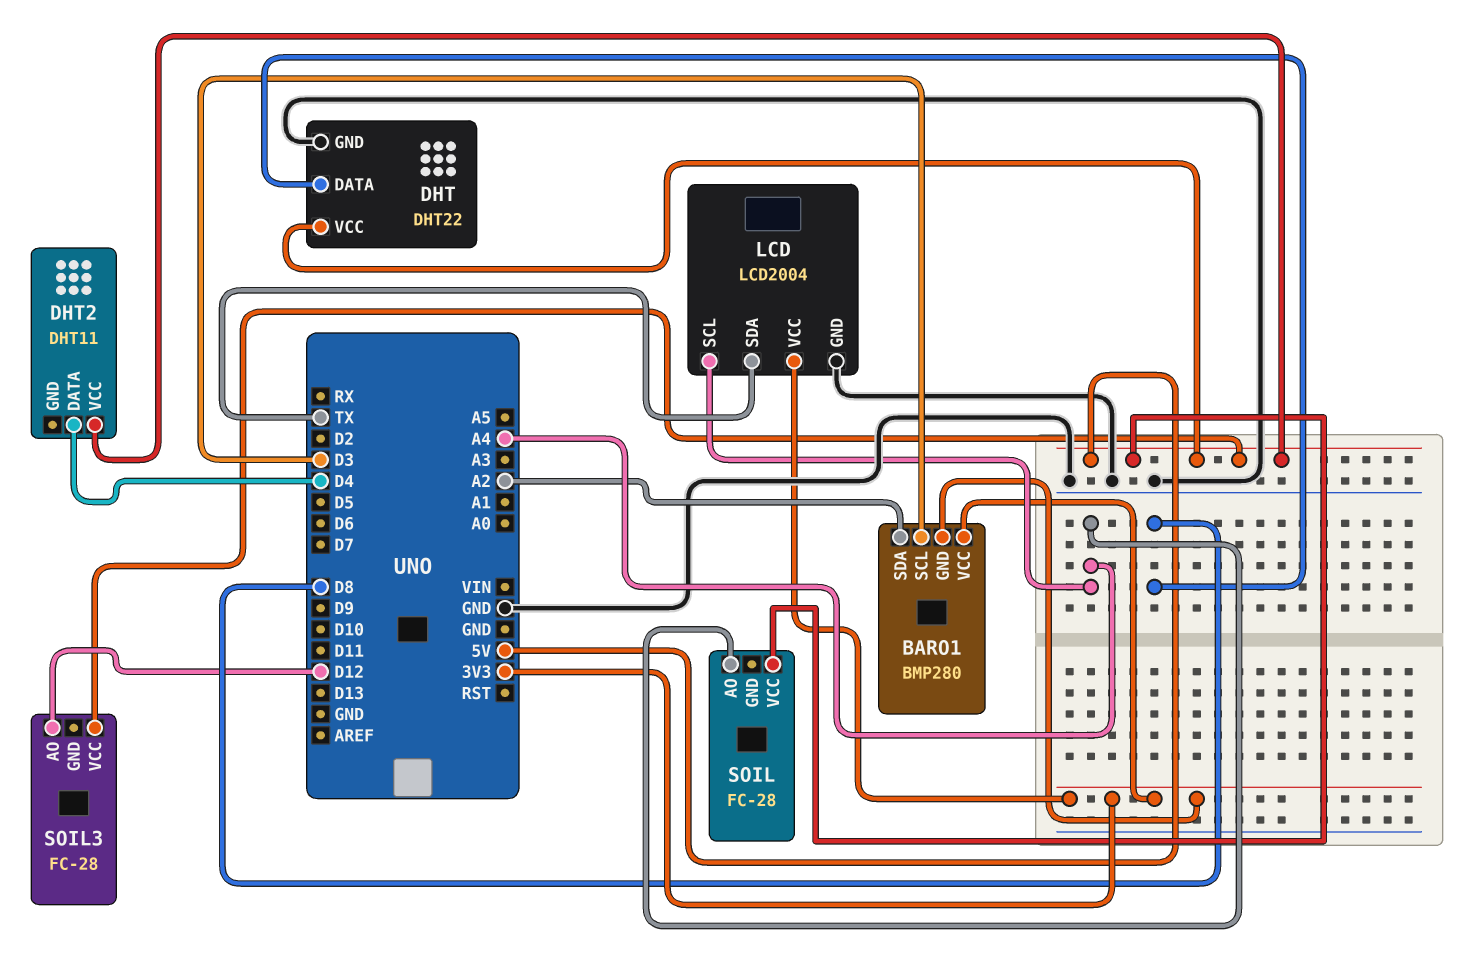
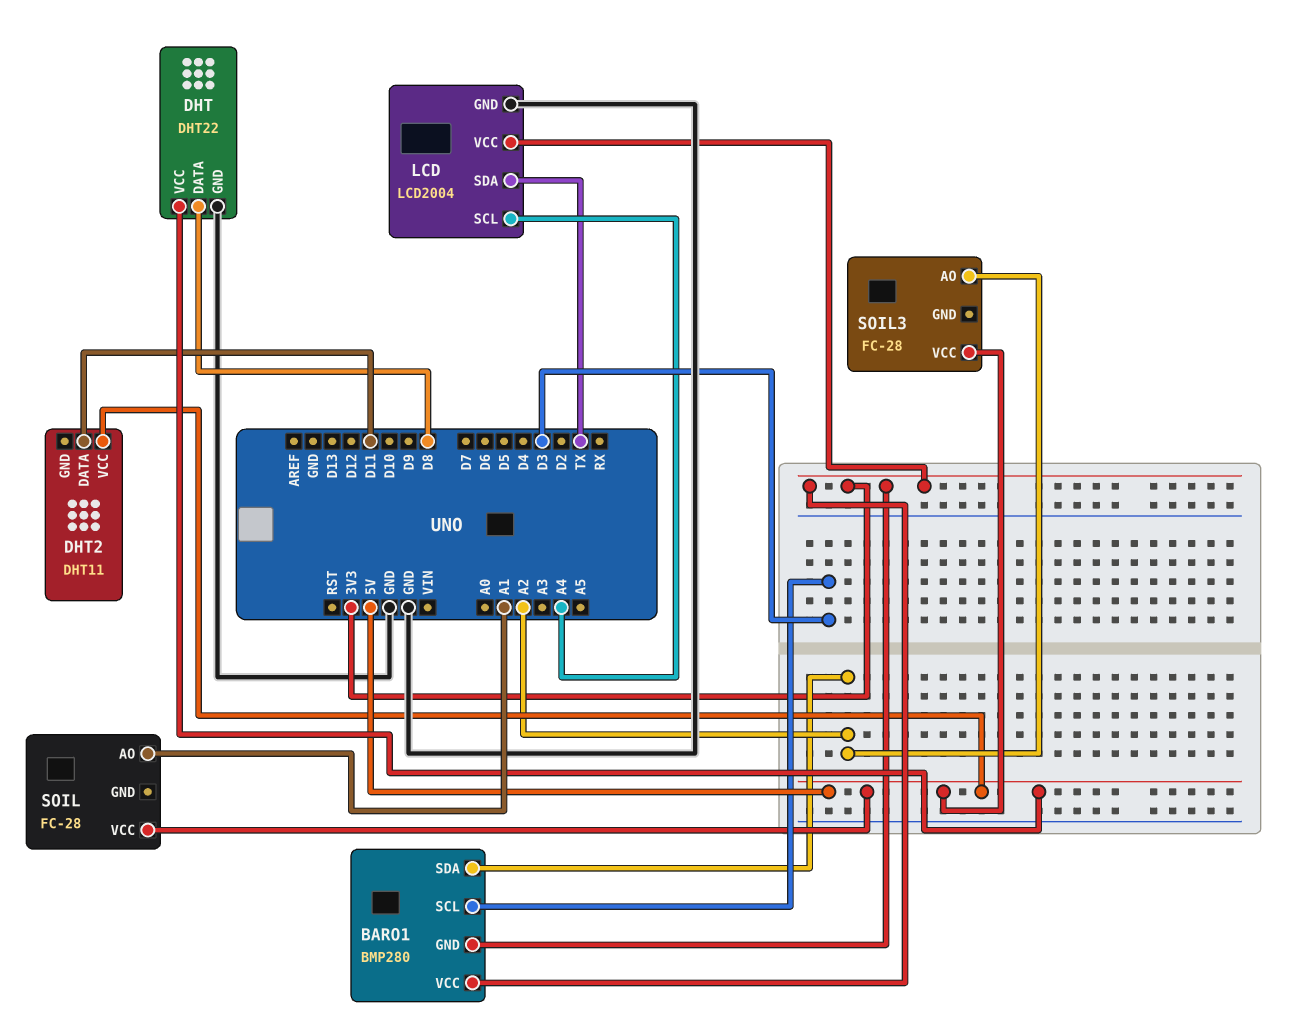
DHT2 pin DATA: D4 -> D11
SOIL pin AO: A4 -> A1
SOIL3 pin AO: D12 -> A2

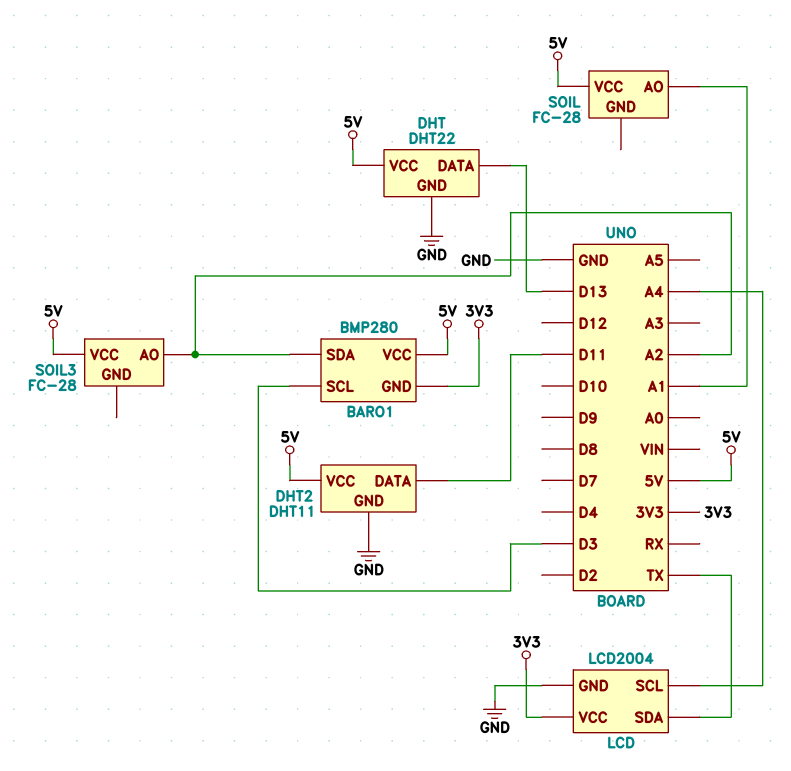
BARO1 pin VCC: 3V3 -> 5V
DHT pin DATA: D8 -> D13
DHT2 pin GND: none -> GND

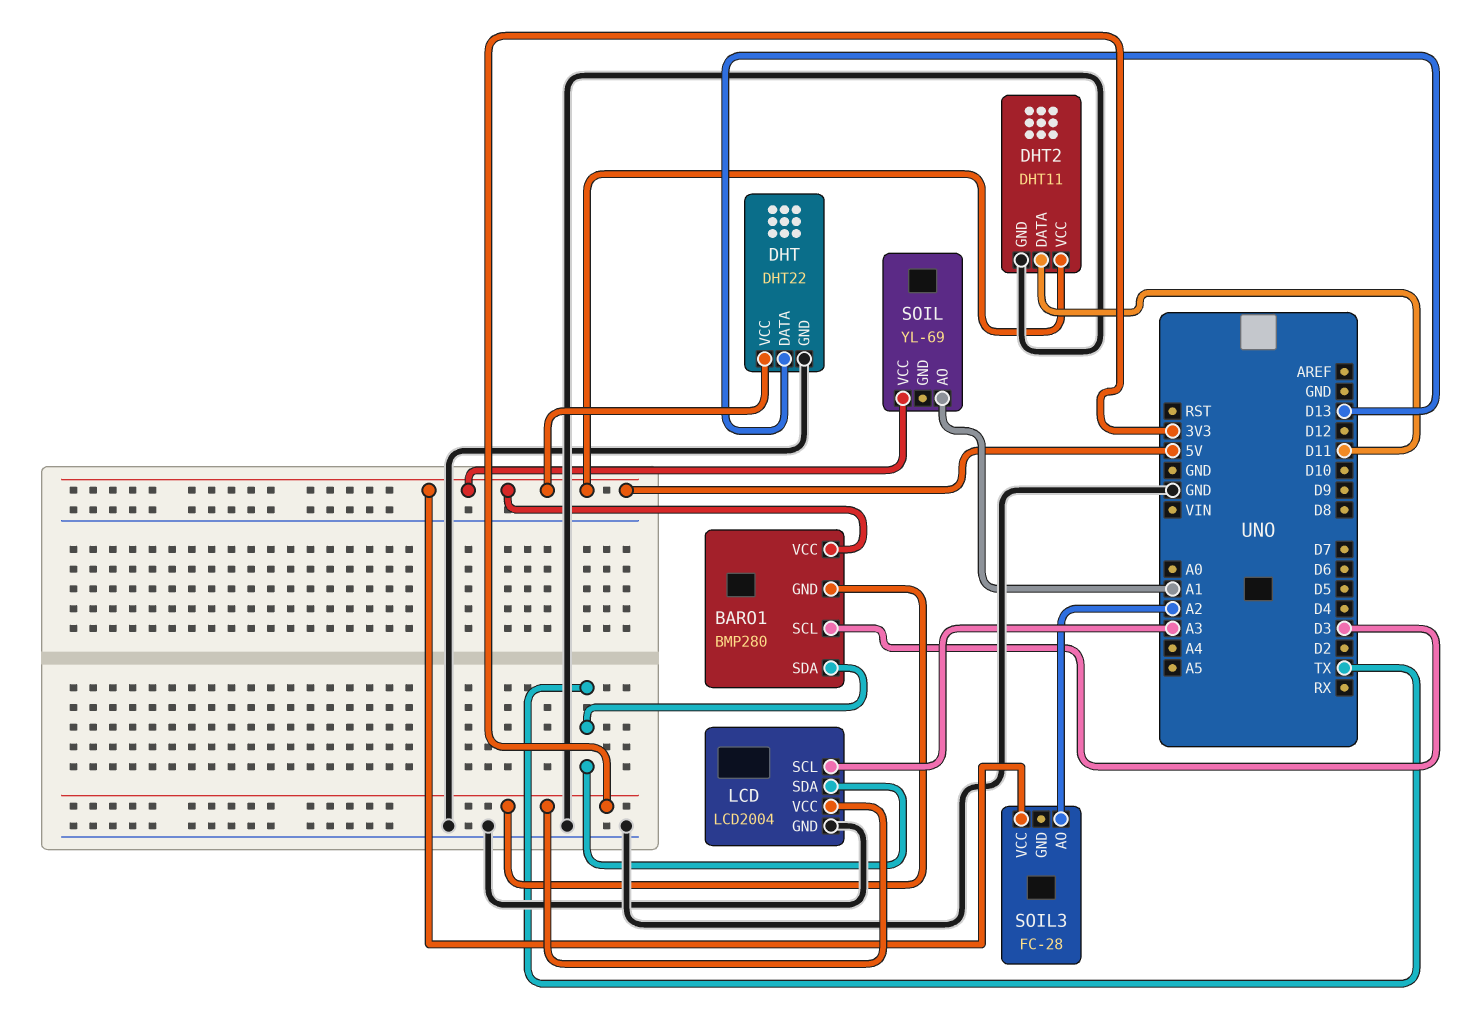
BARO1 pin SDA: A2 -> TX
LCD pin SCL: A4 -> A3
SOIL: FC-28 -> YL-69

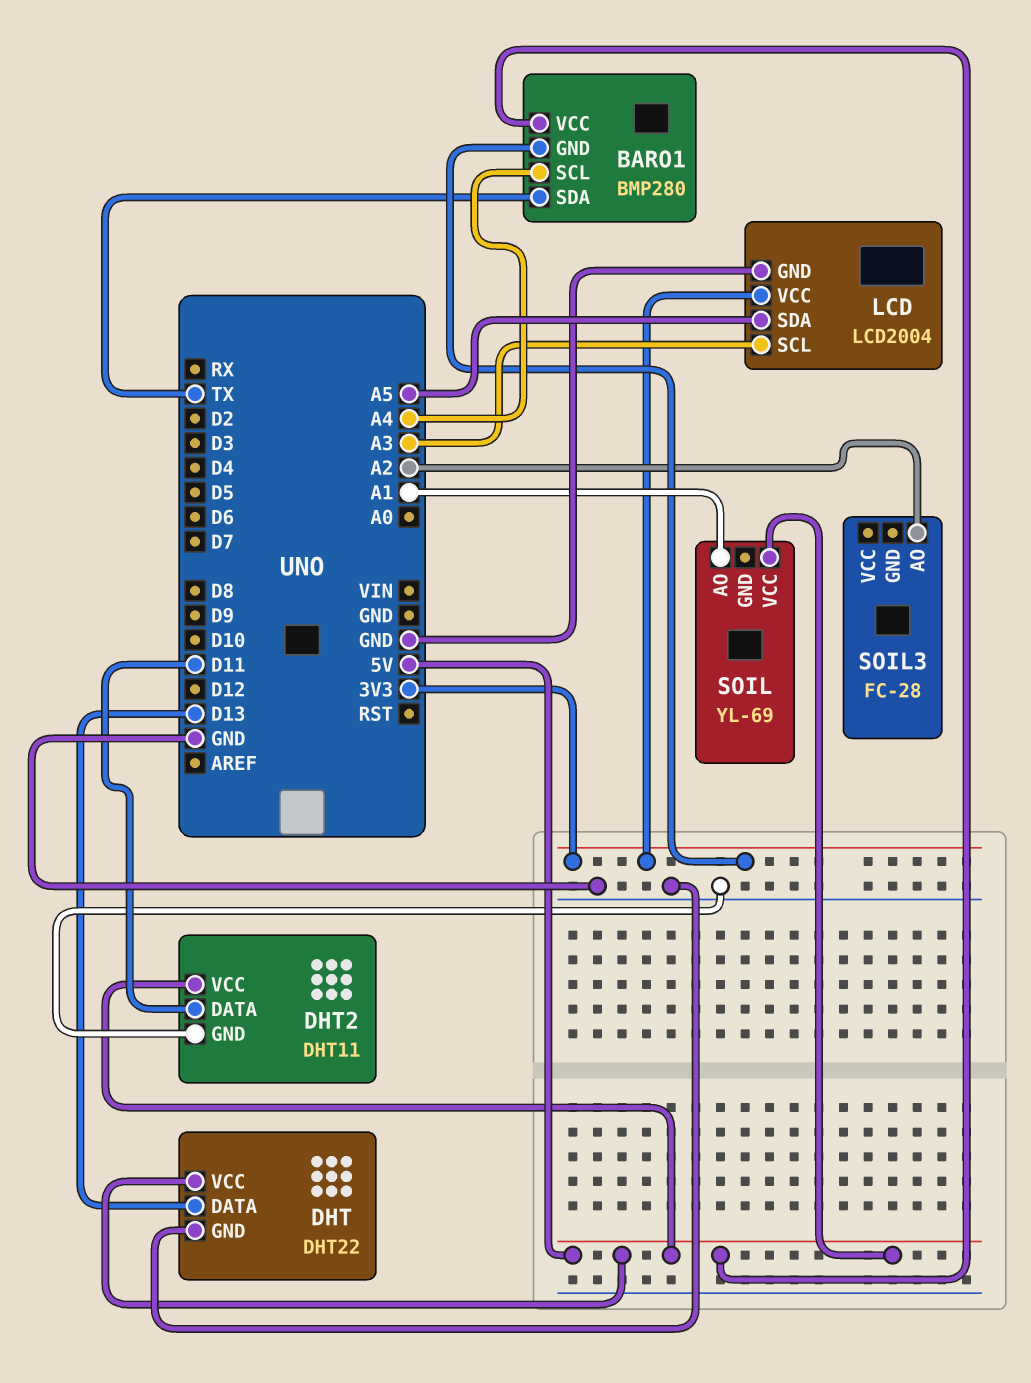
BARO1 pin SCL: D3 -> A4
LCD pin SDA: TX -> A5
SOIL3 pin VCC: 5V -> none

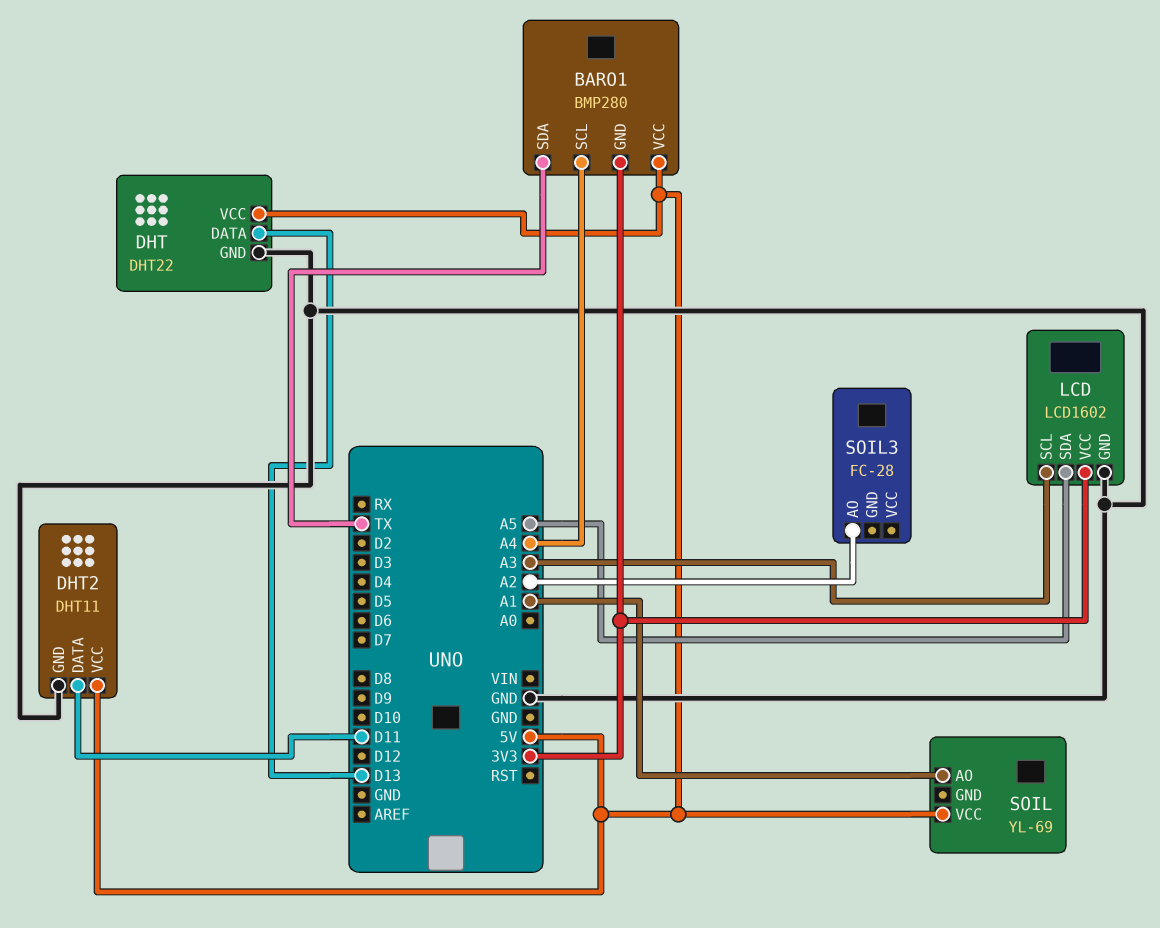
LCD: LCD2004 -> LCD1602

